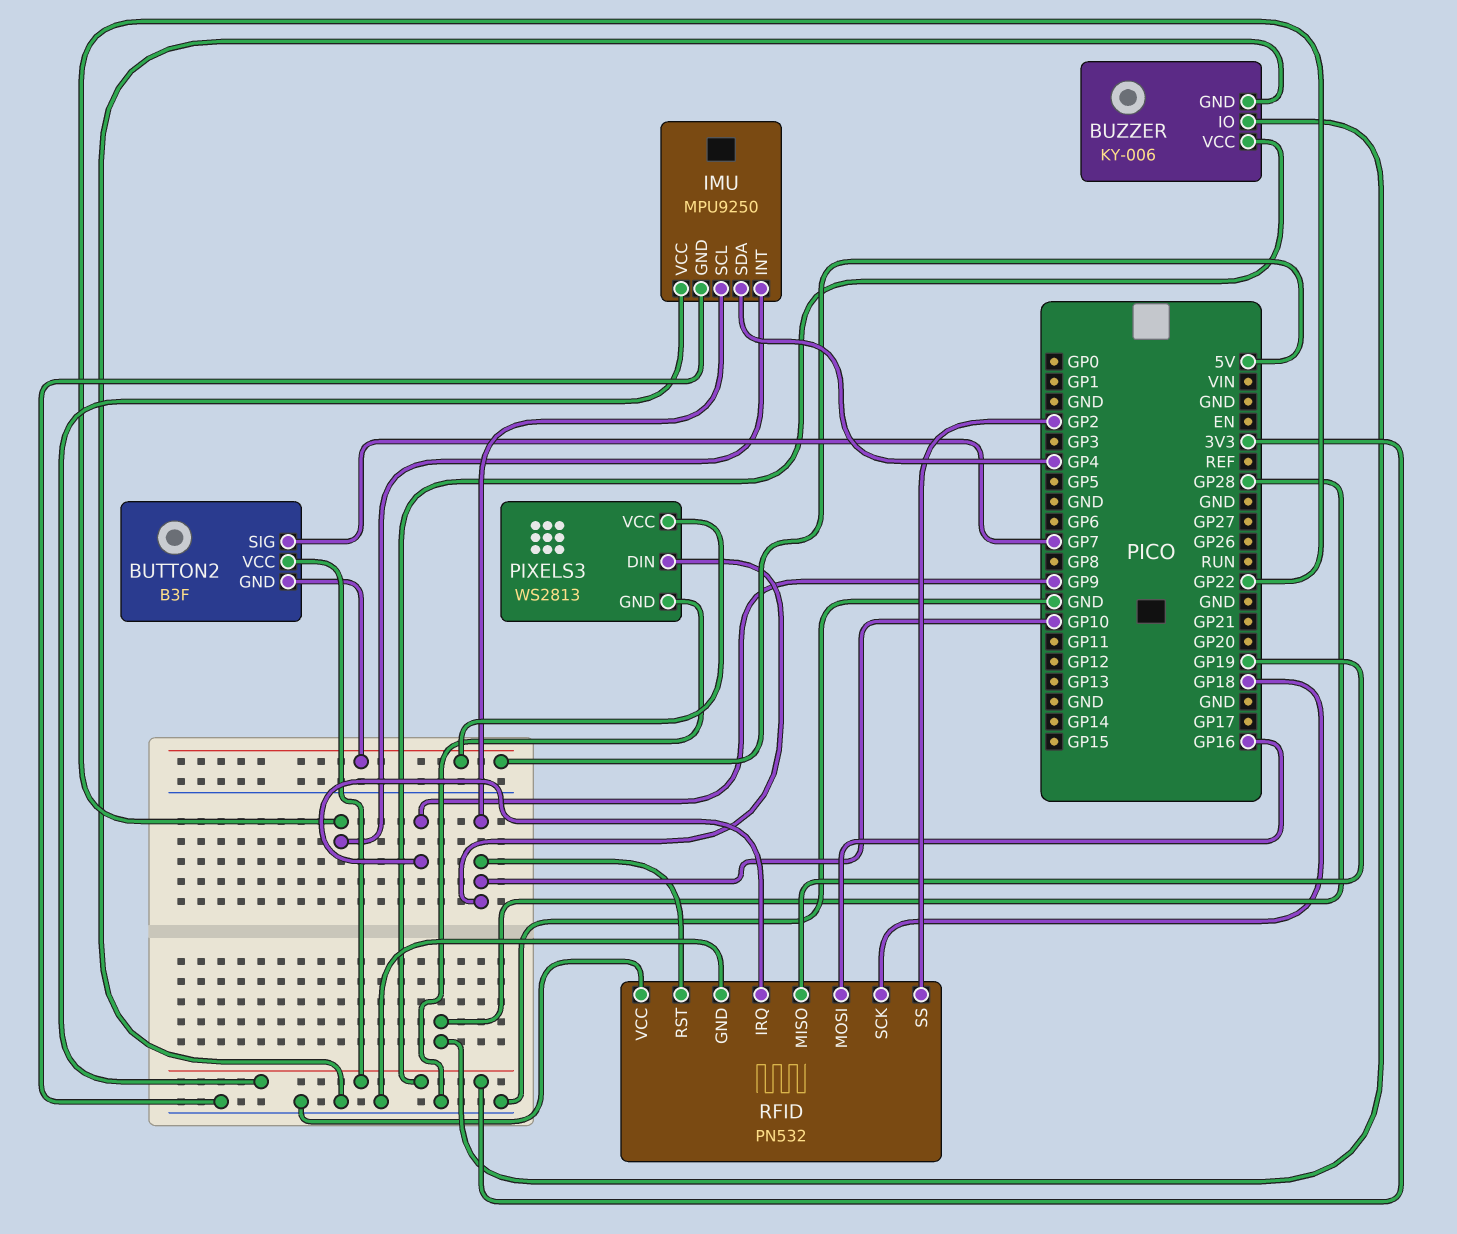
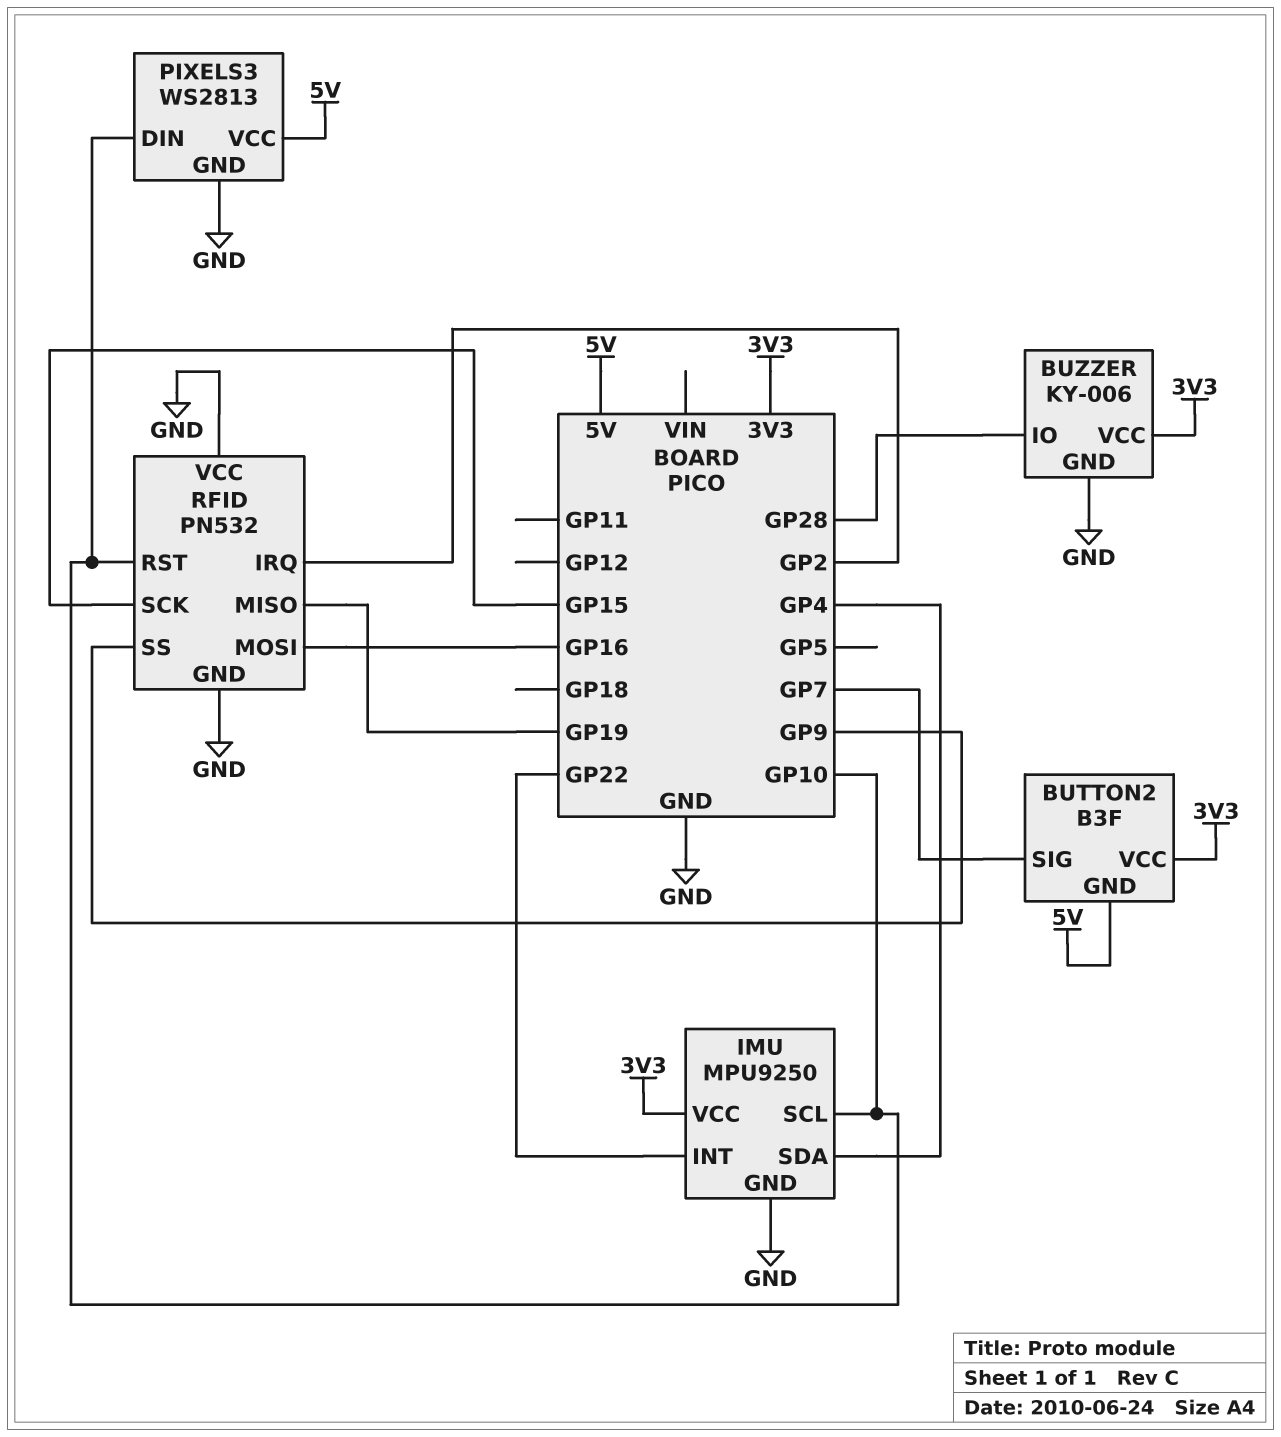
RFID pin IRQ: GP9 -> GP2
RFID pin SCK: GP18 -> GP15
RFID pin SS: GP2 -> GP9

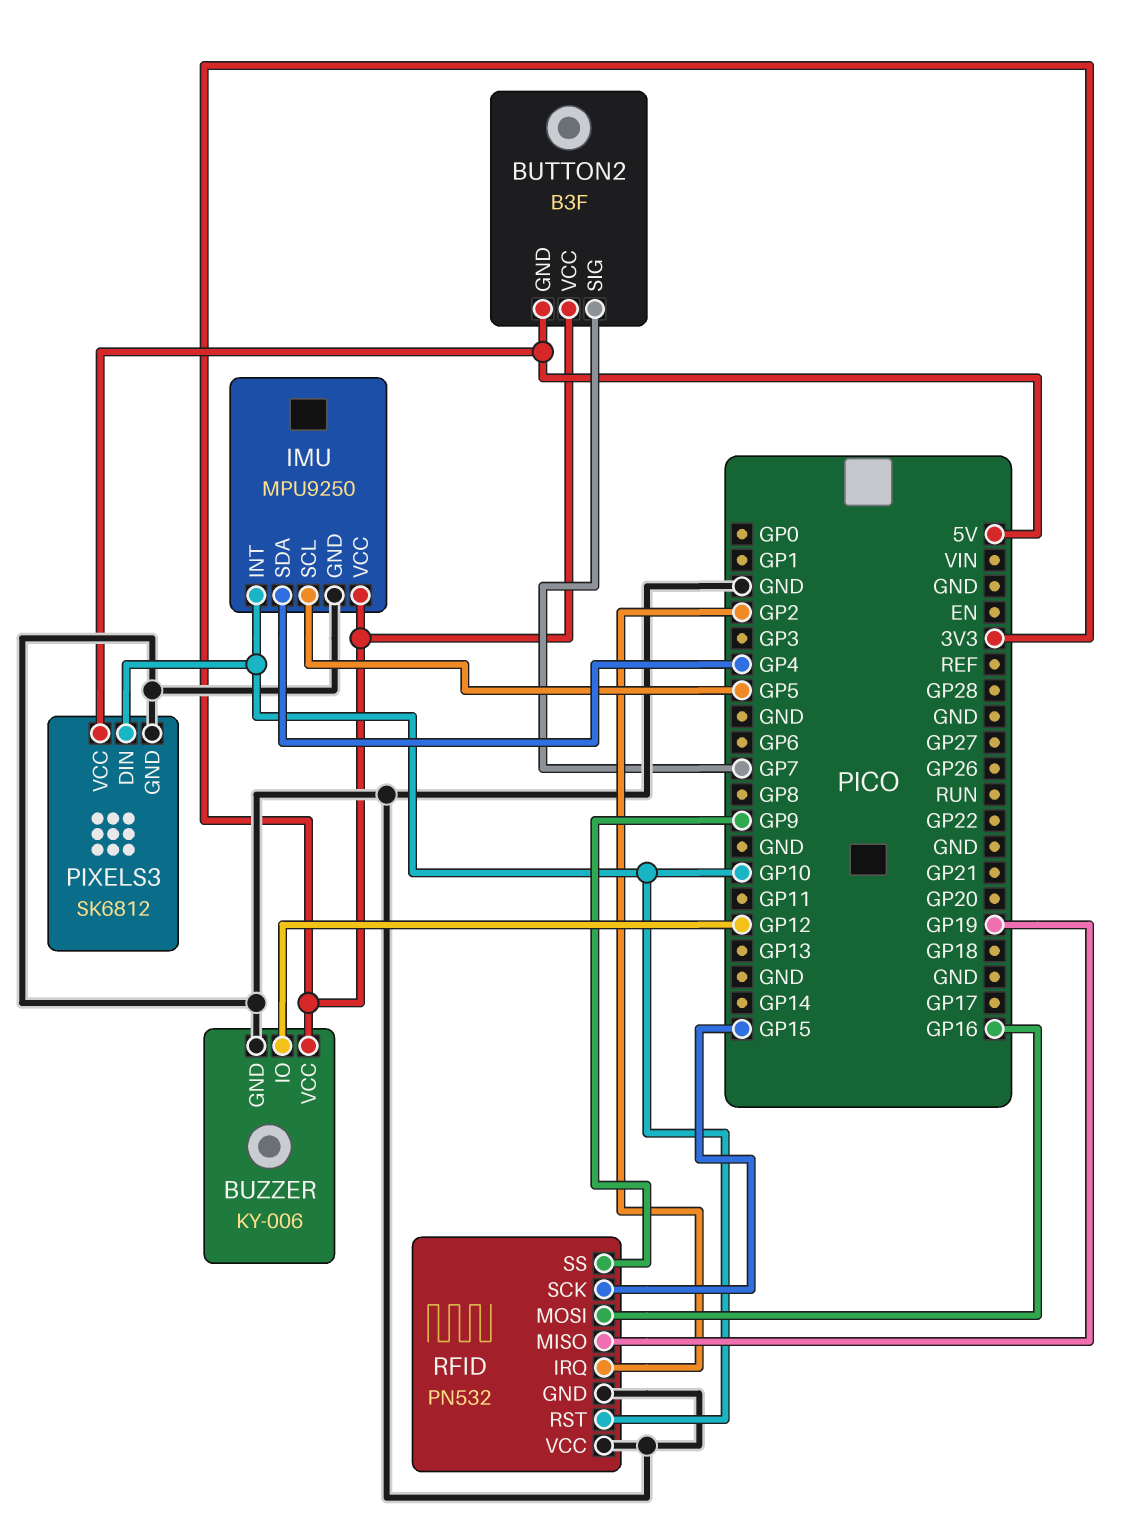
BUZZER pin IO: GP28 -> GP12
IMU pin INT: GP22 -> GP10
IMU pin SCL: GP10 -> GP5
PIXELS3: WS2813 -> SK6812

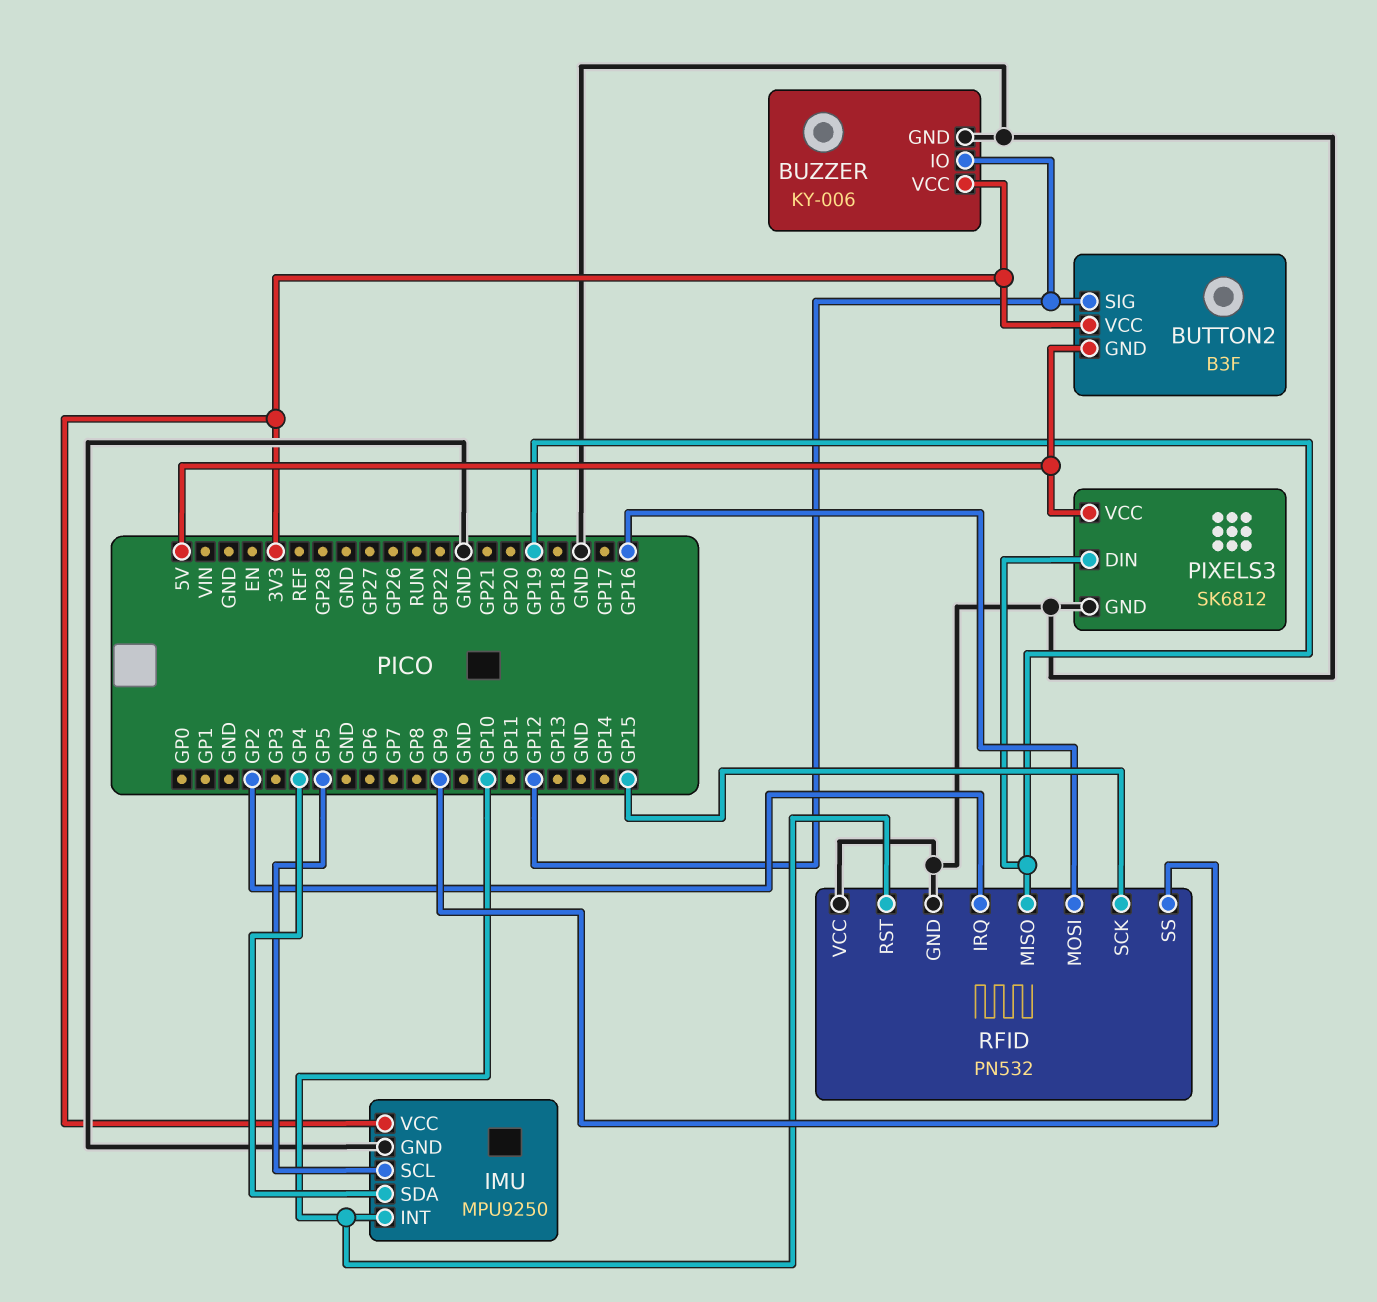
BUTTON2 pin SIG: GP7 -> GP12
PIXELS3 pin DIN: GP10 -> GP19

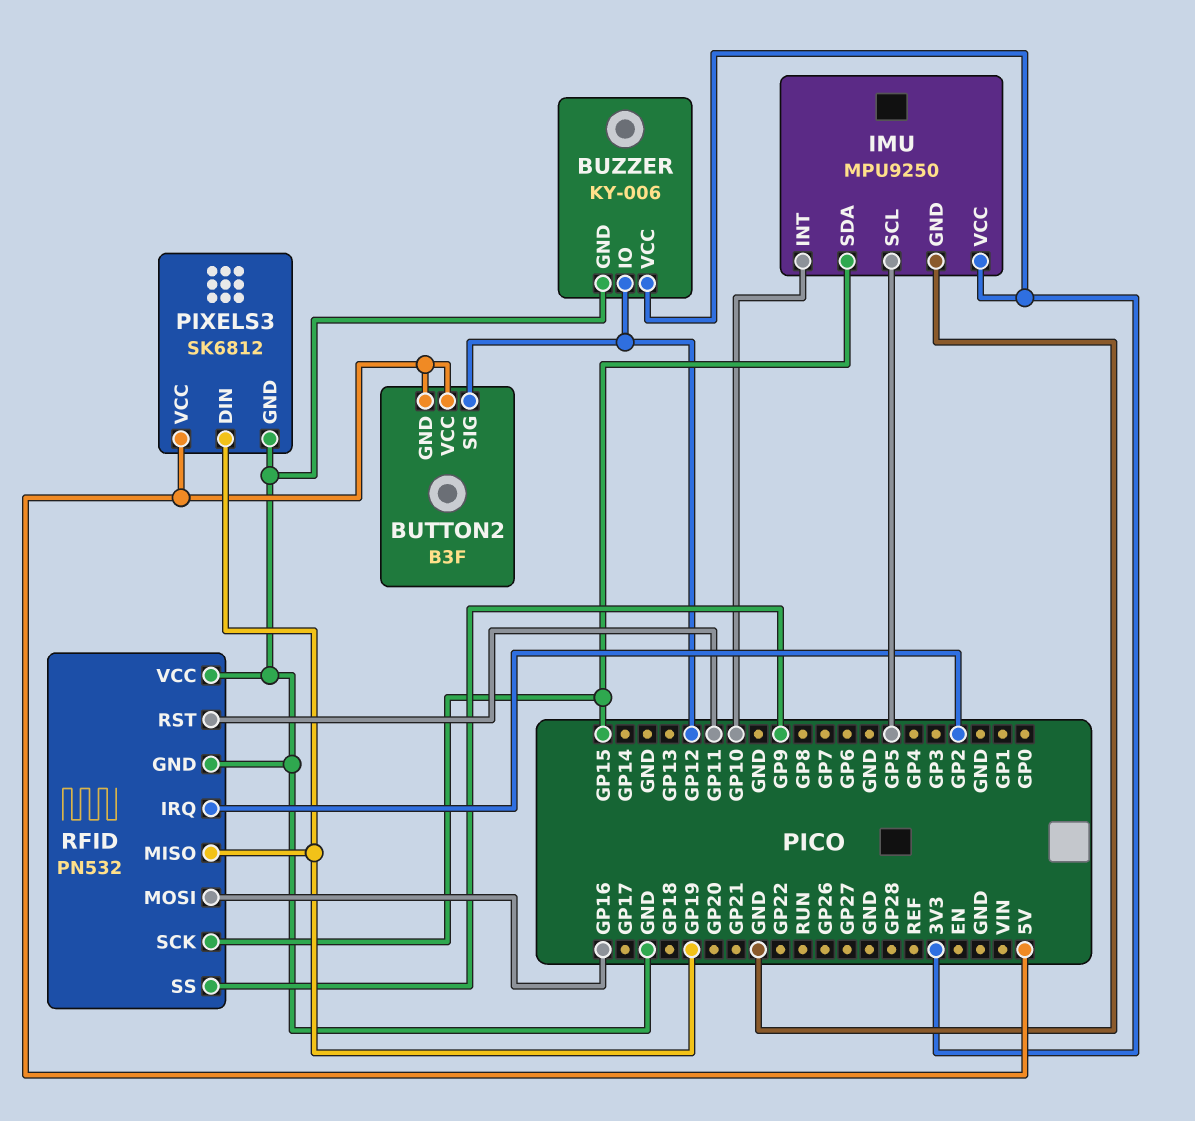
BUTTON2 pin VCC: 3V3 -> 5V
IMU pin SDA: GP4 -> GP15
RFID pin RST: GP10 -> GP11

